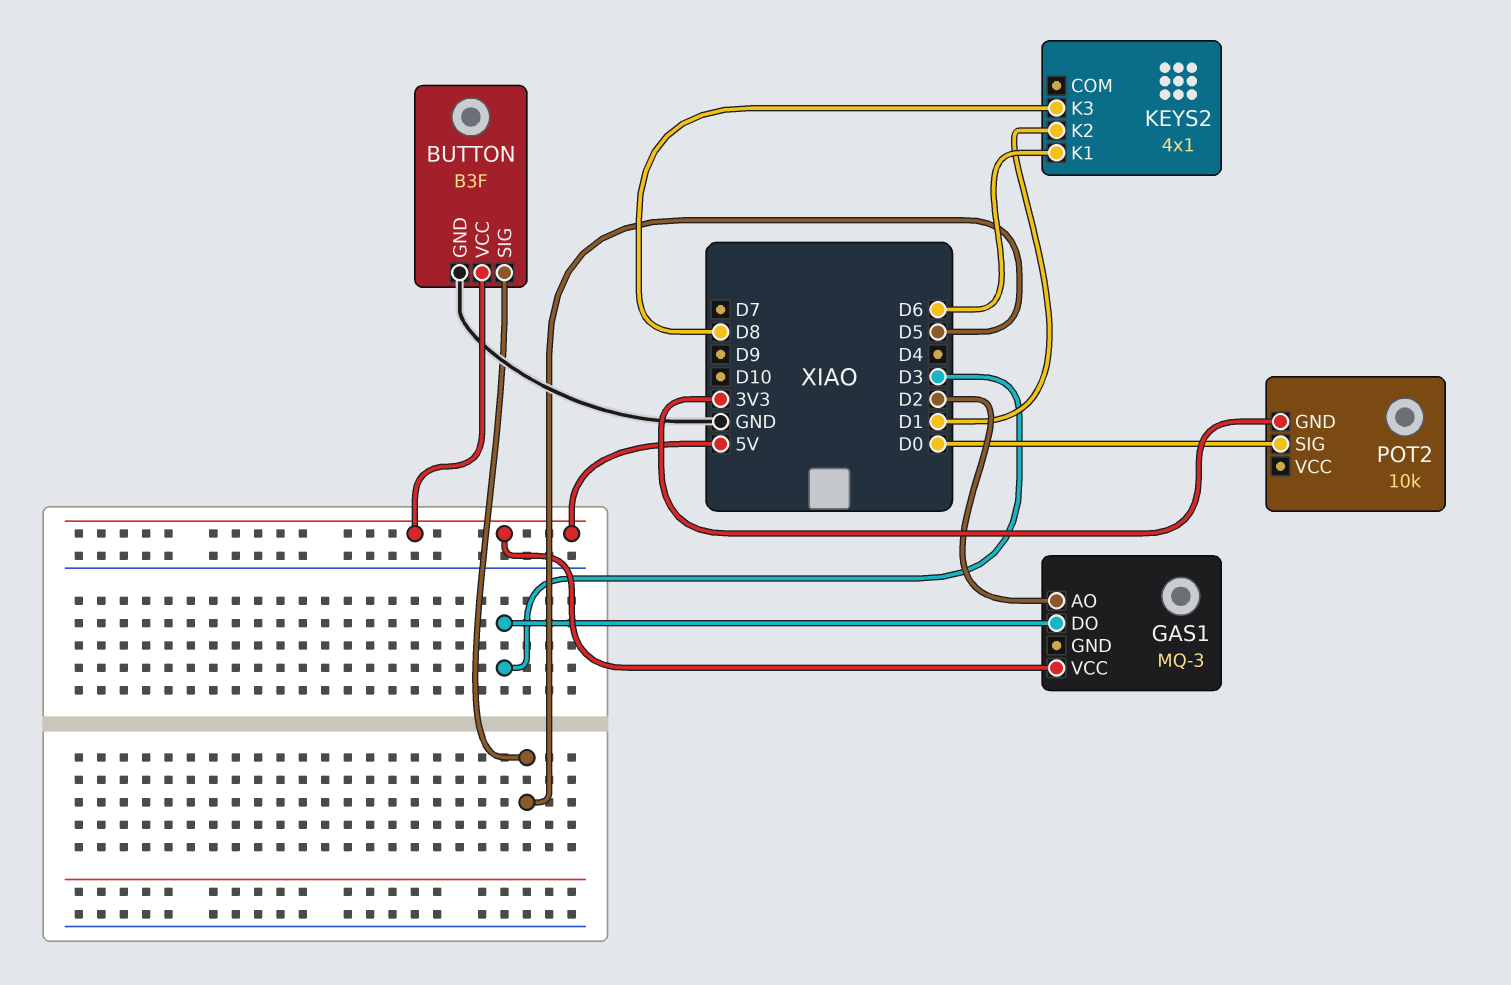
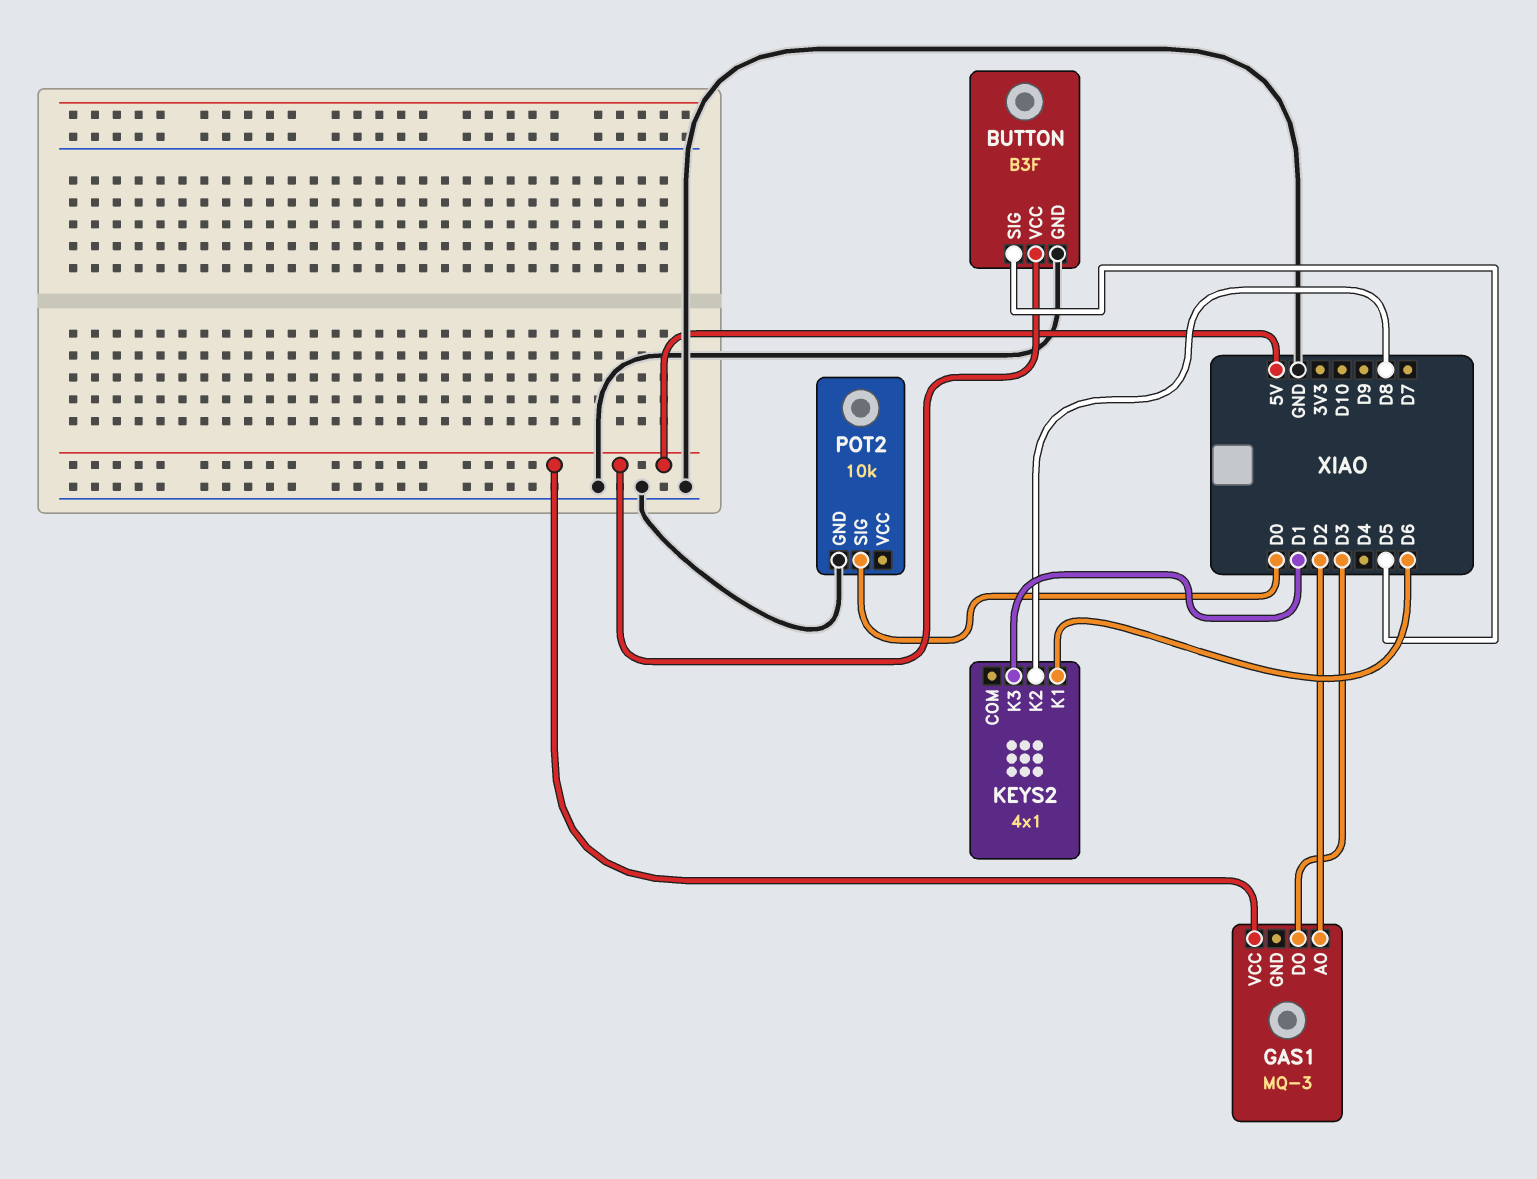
KEYS2 pin K2: D1 -> D8
KEYS2 pin K3: D8 -> D1
POT2 pin GND: 3V3 -> GND

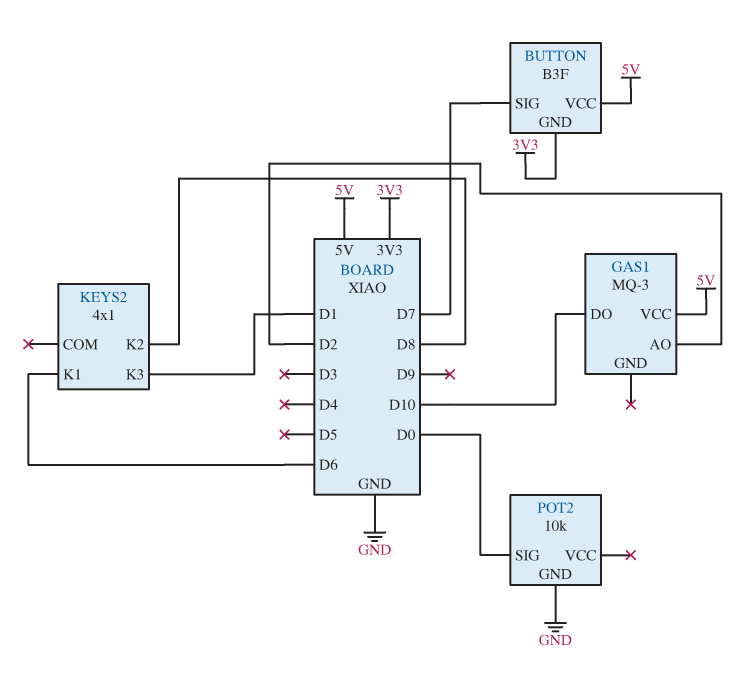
BUTTON pin GND: GND -> 3V3
BUTTON pin SIG: D5 -> D7
GAS1 pin DO: D3 -> D10

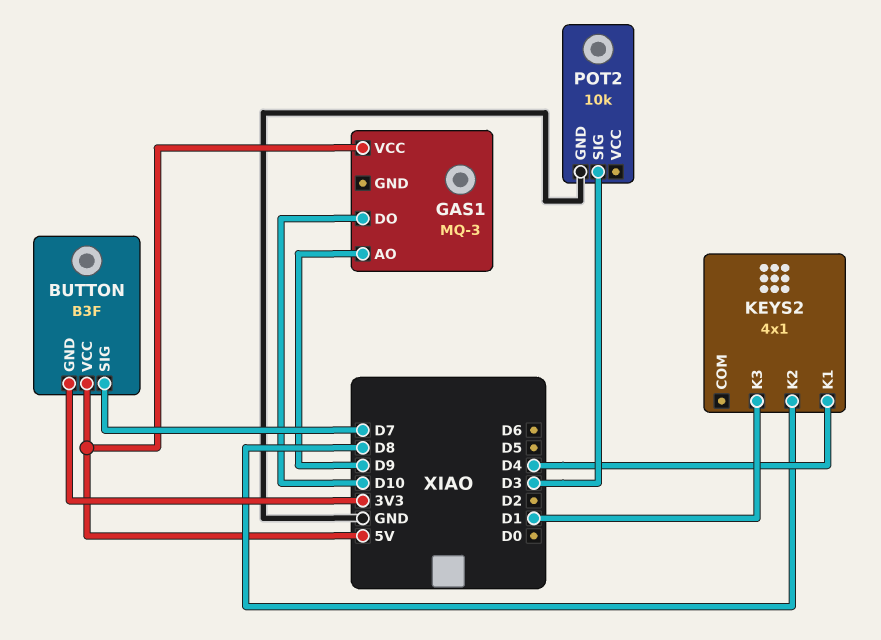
GAS1 pin AO: D2 -> D9
KEYS2 pin K1: D6 -> D4
POT2 pin SIG: D0 -> D3

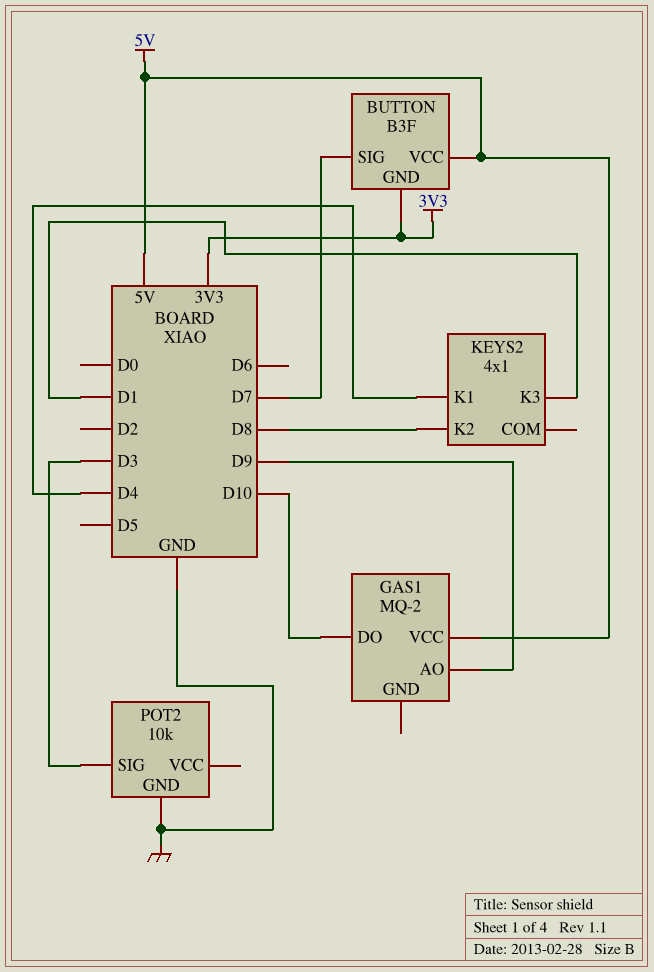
GAS1: MQ-3 -> MQ-2

